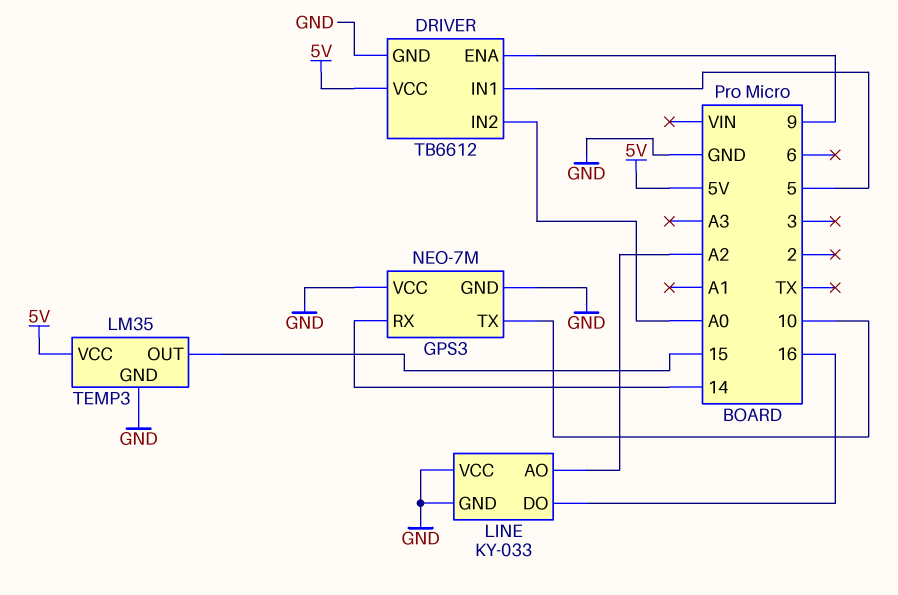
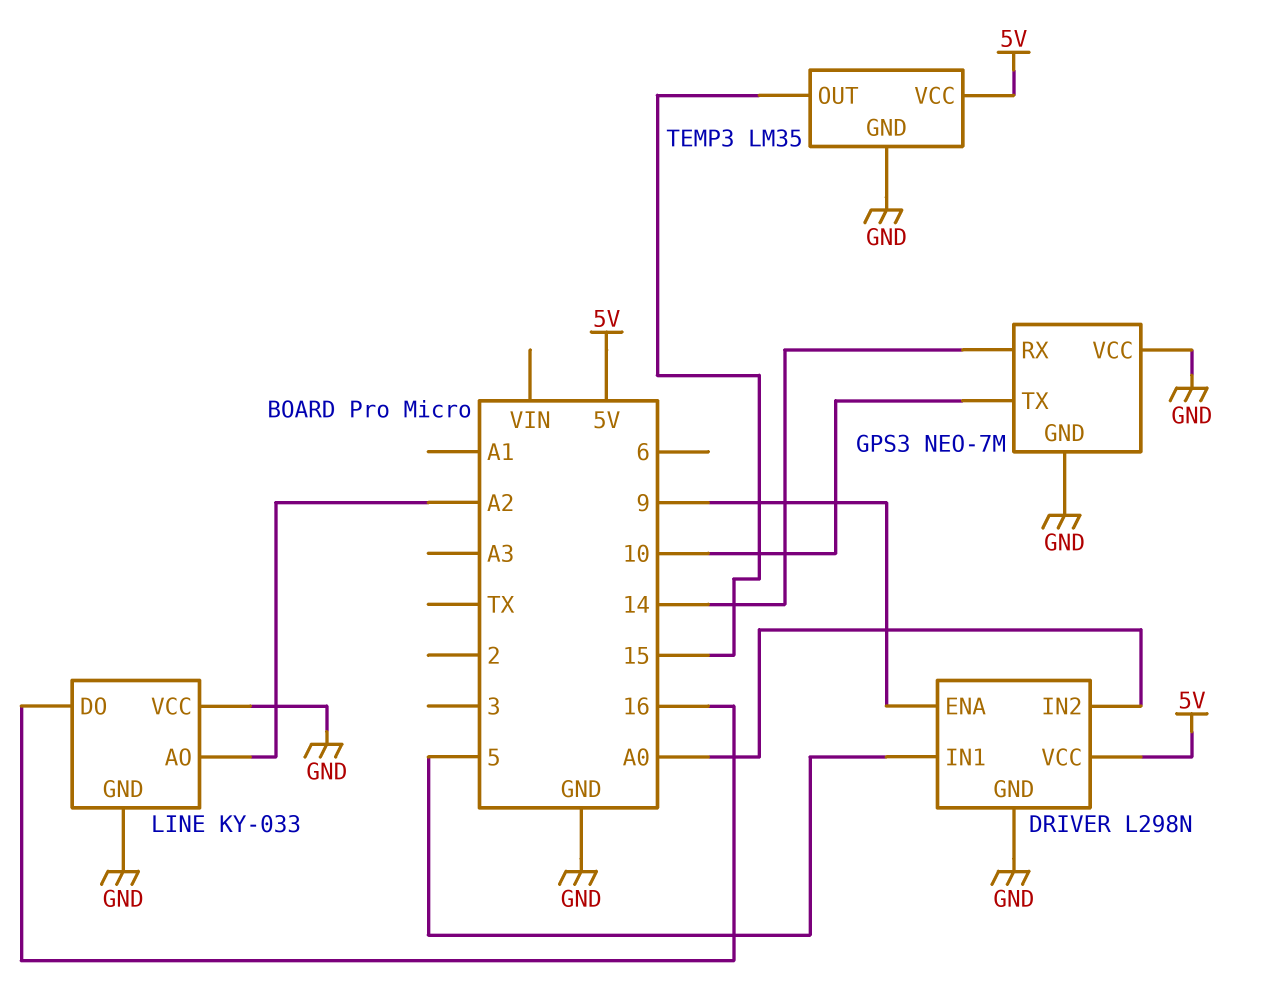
DRIVER: TB6612 -> L298N

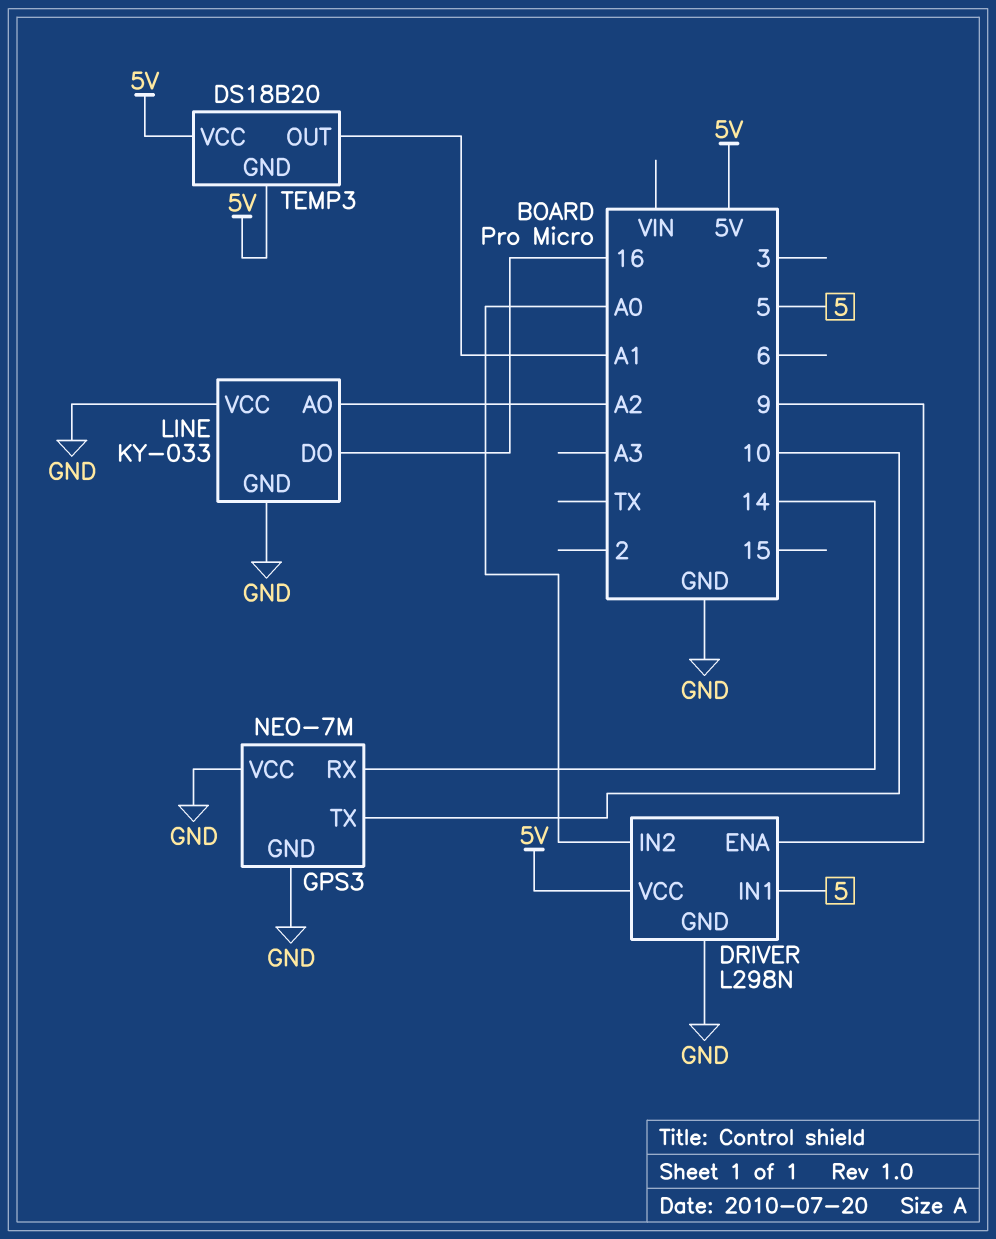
TEMP3: LM35 -> DS18B20
TEMP3 pin GND: GND -> 5V
TEMP3 pin OUT: 15 -> A1

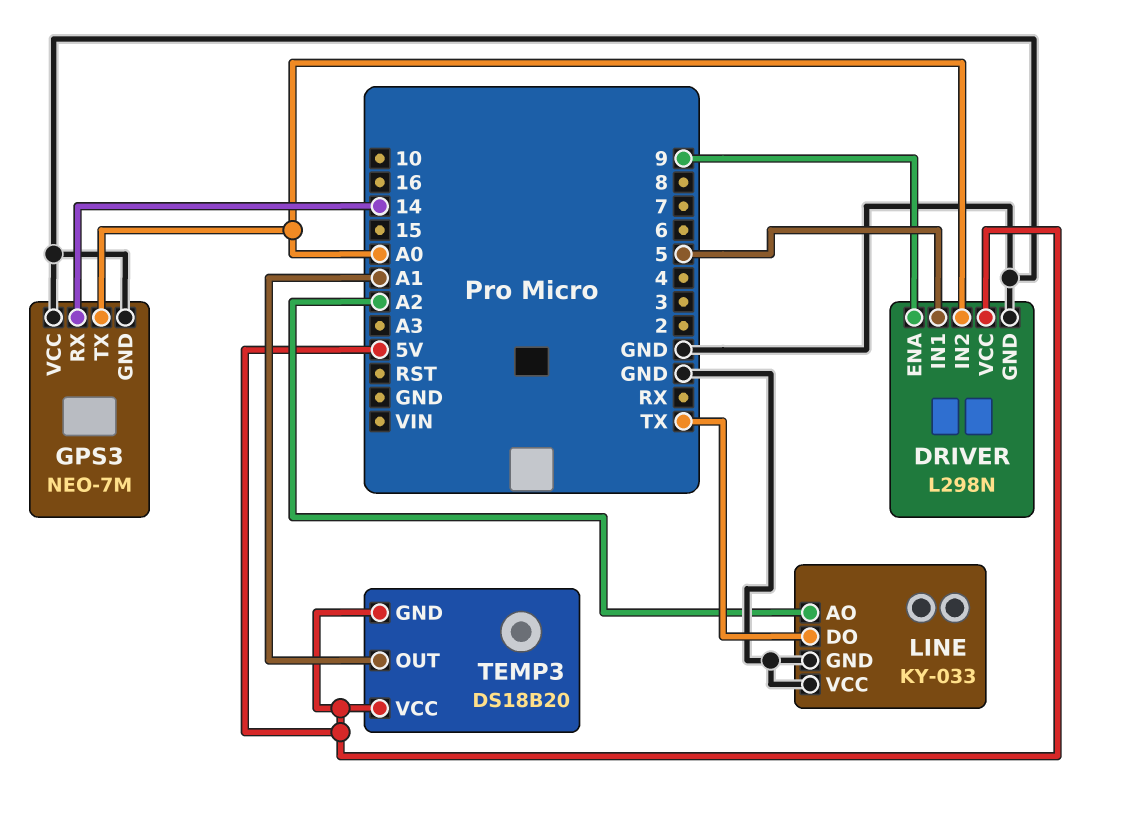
GPS3 pin TX: 10 -> A0
LINE pin DO: 16 -> TX

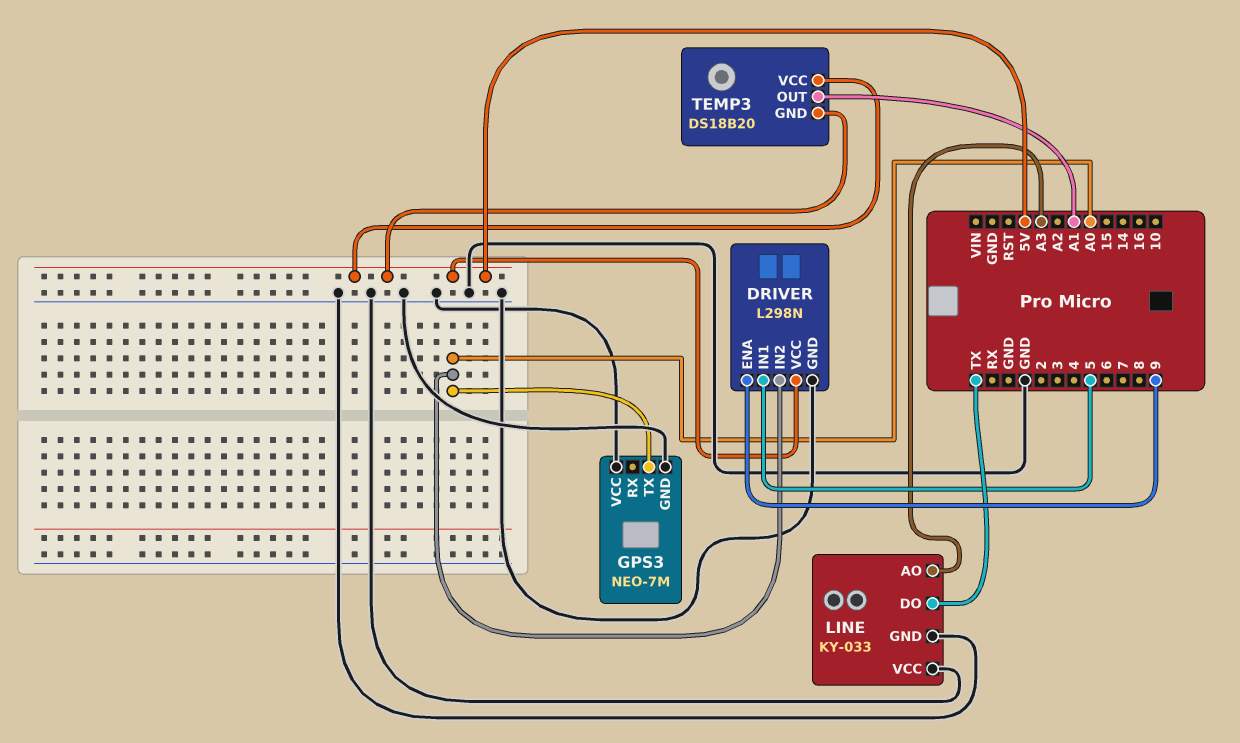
GPS3 pin RX: 14 -> none
LINE pin AO: A2 -> A3

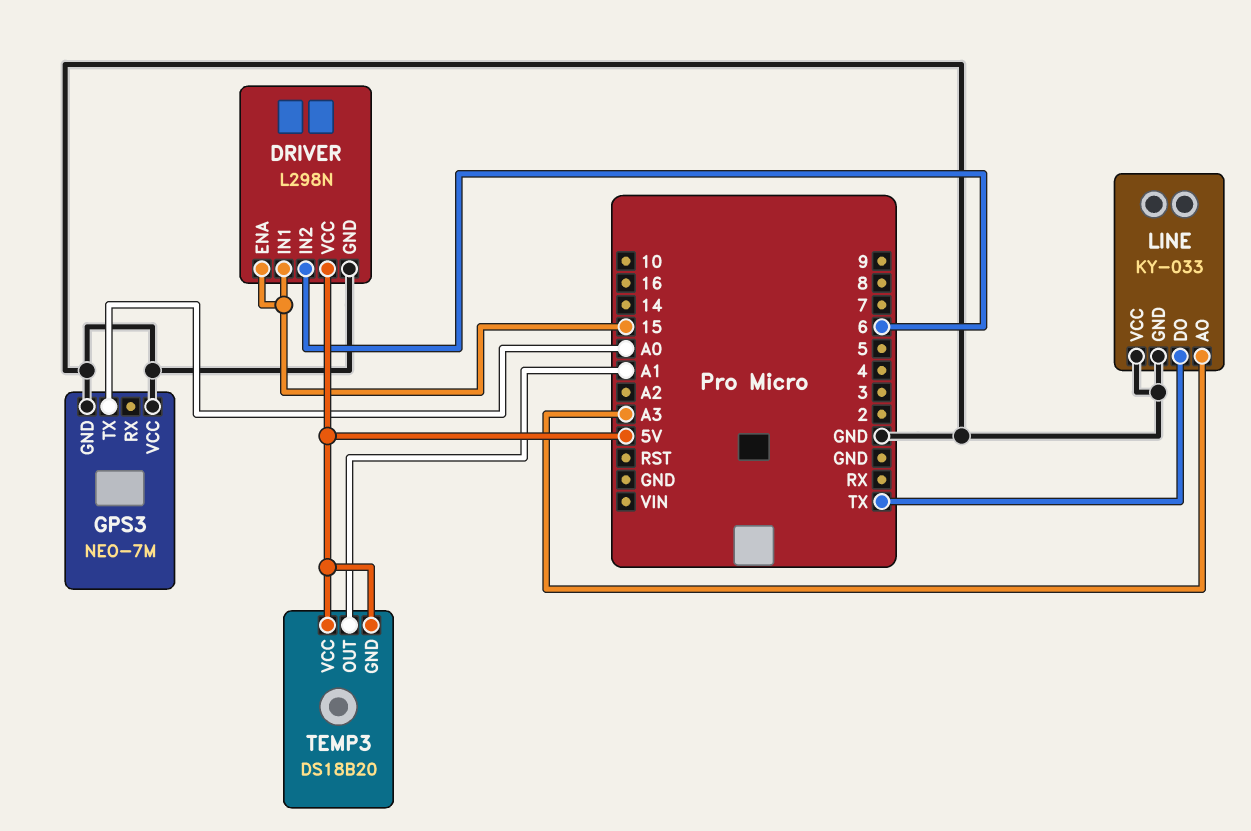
DRIVER pin ENA: 9 -> 15
DRIVER pin IN1: 5 -> 15
DRIVER pin IN2: A0 -> 6

